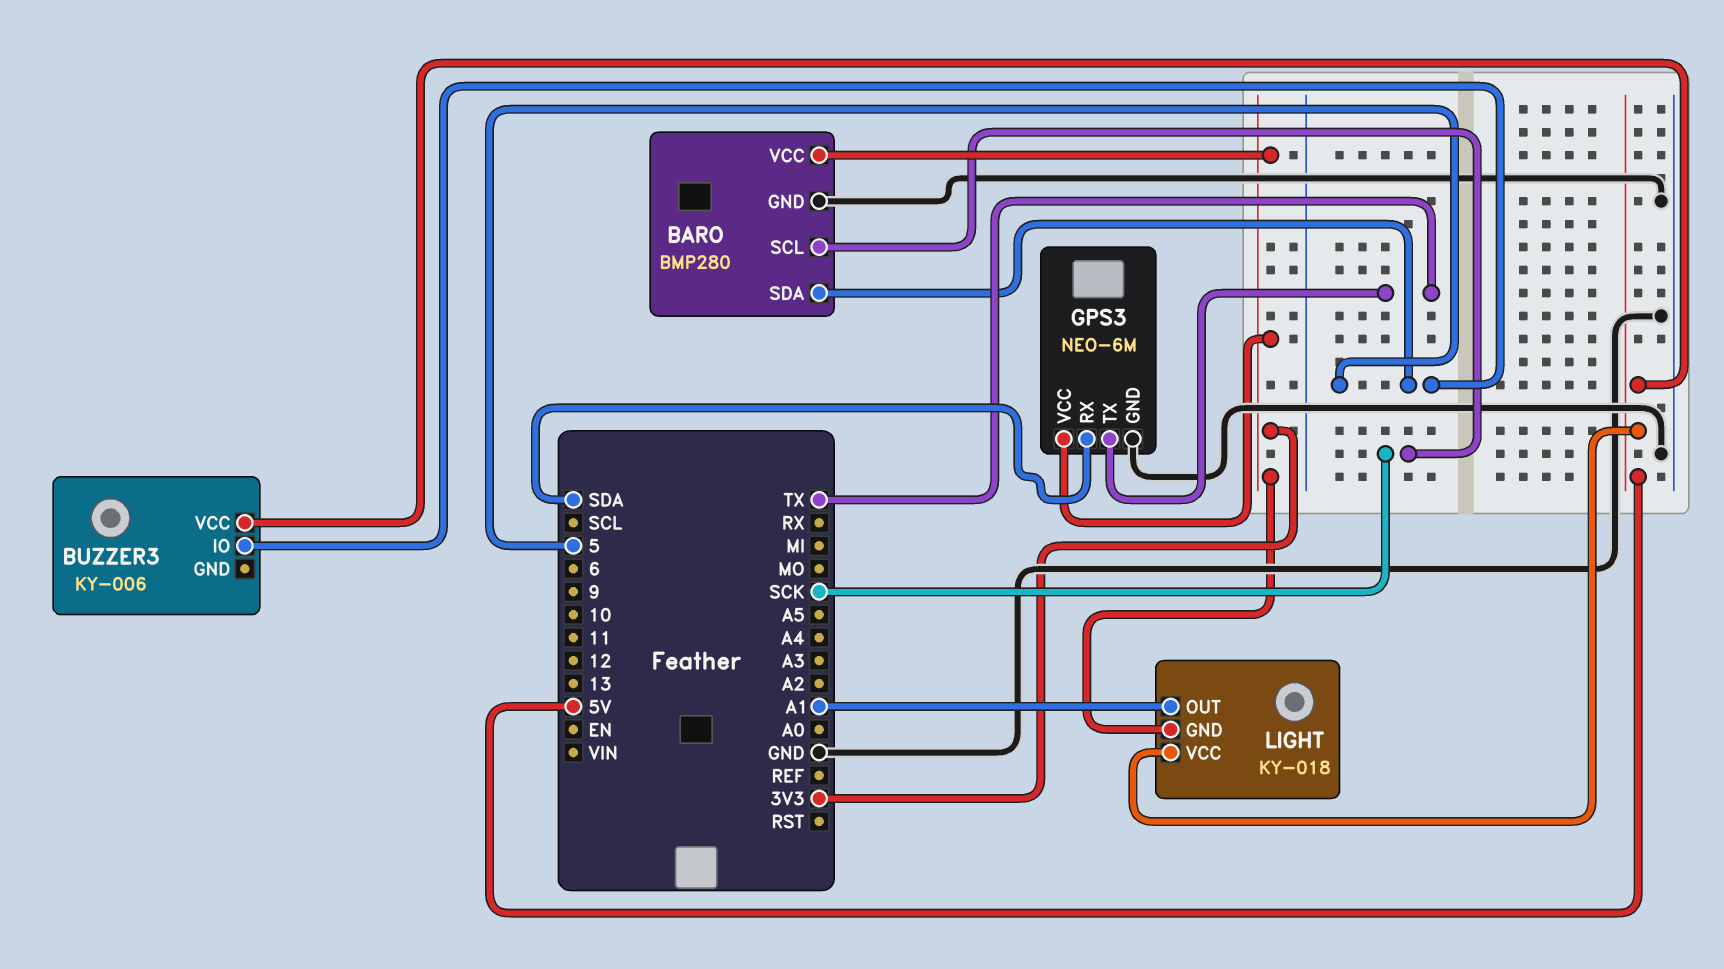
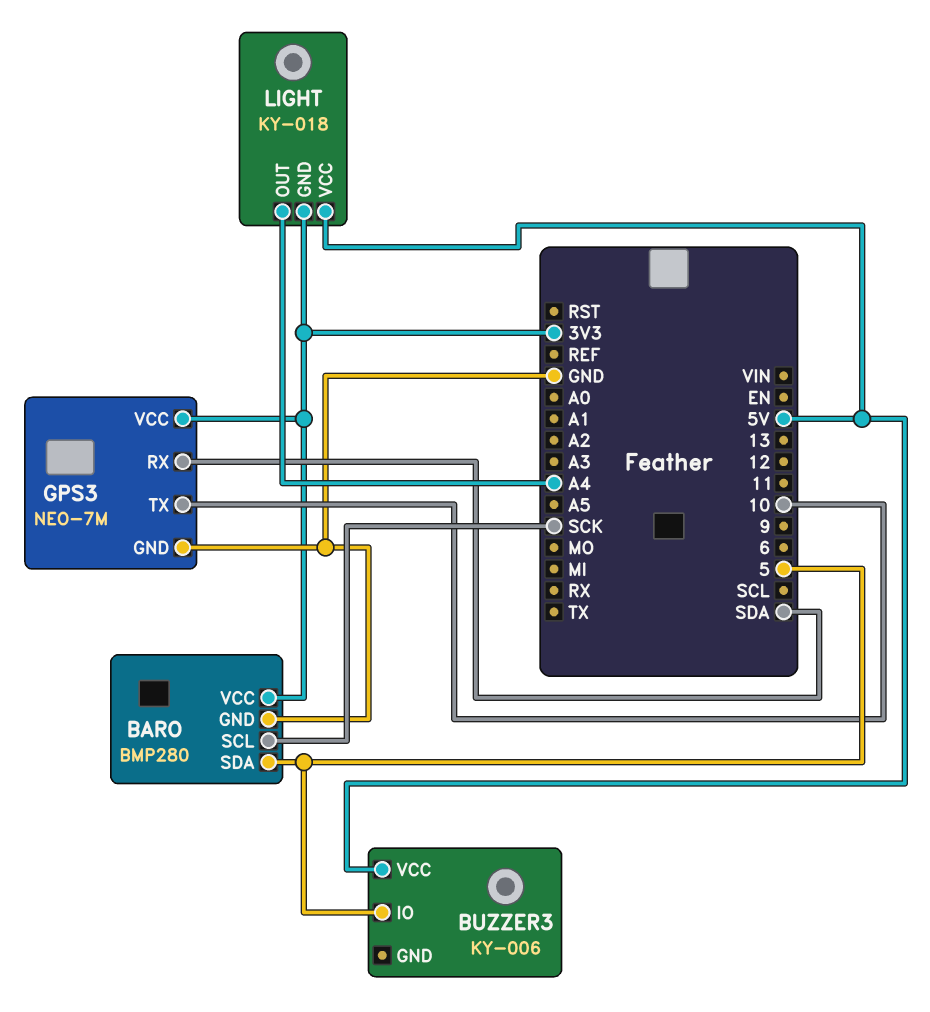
GPS3: NEO-6M -> NEO-7M
GPS3 pin TX: TX -> 10
LIGHT pin OUT: A1 -> A4

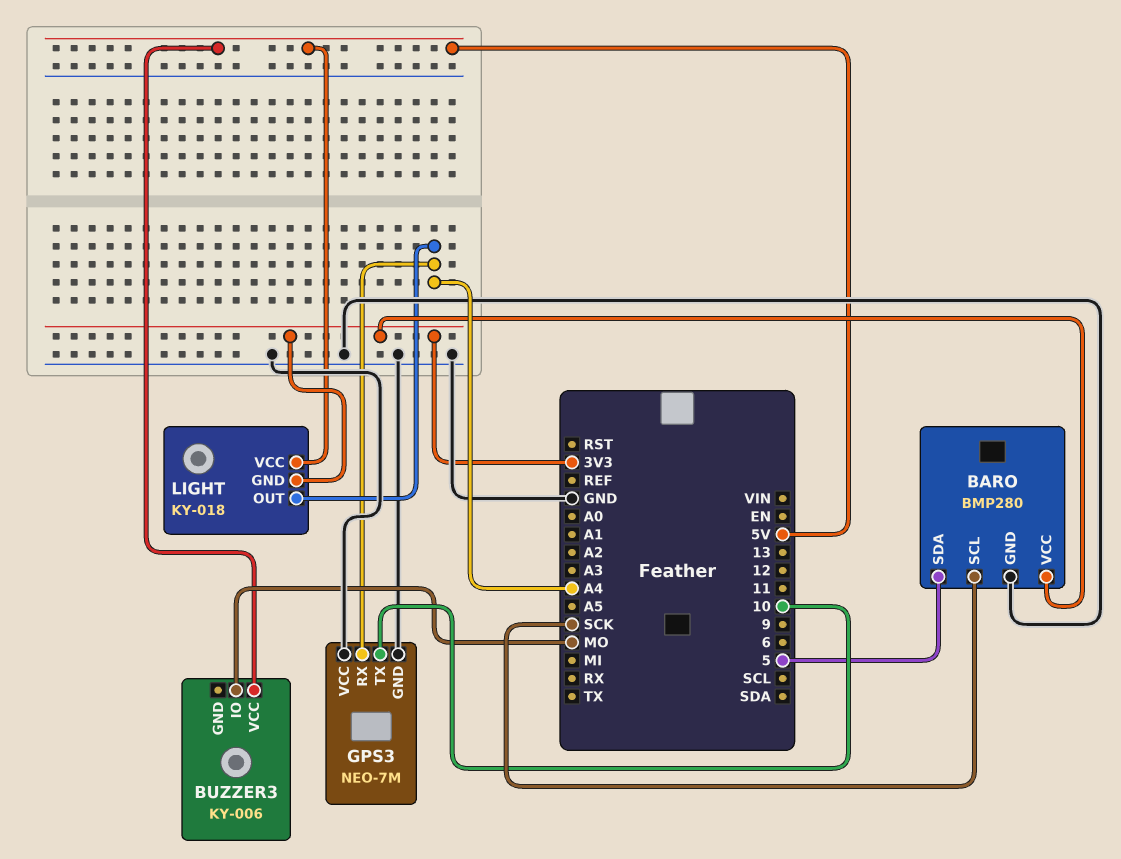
BUZZER3 pin IO: 5 -> MO
GPS3 pin RX: SDA -> A4
GPS3 pin VCC: 3V3 -> GND

